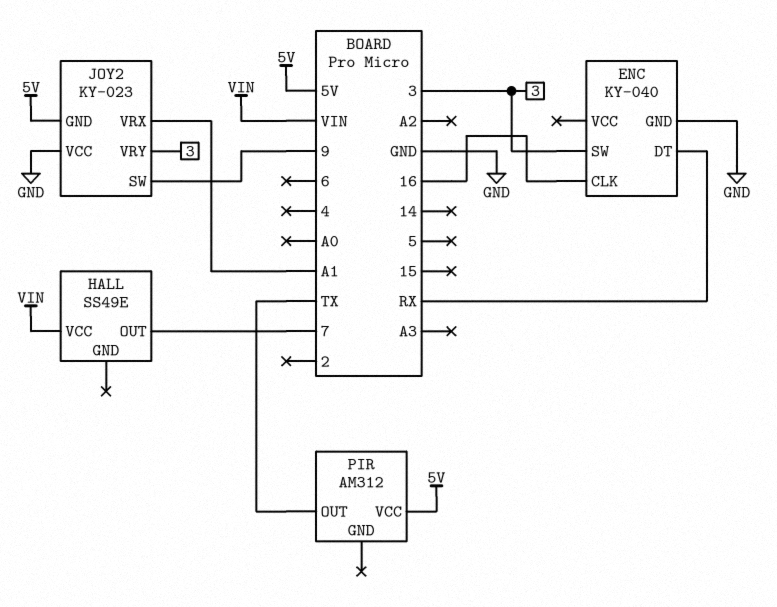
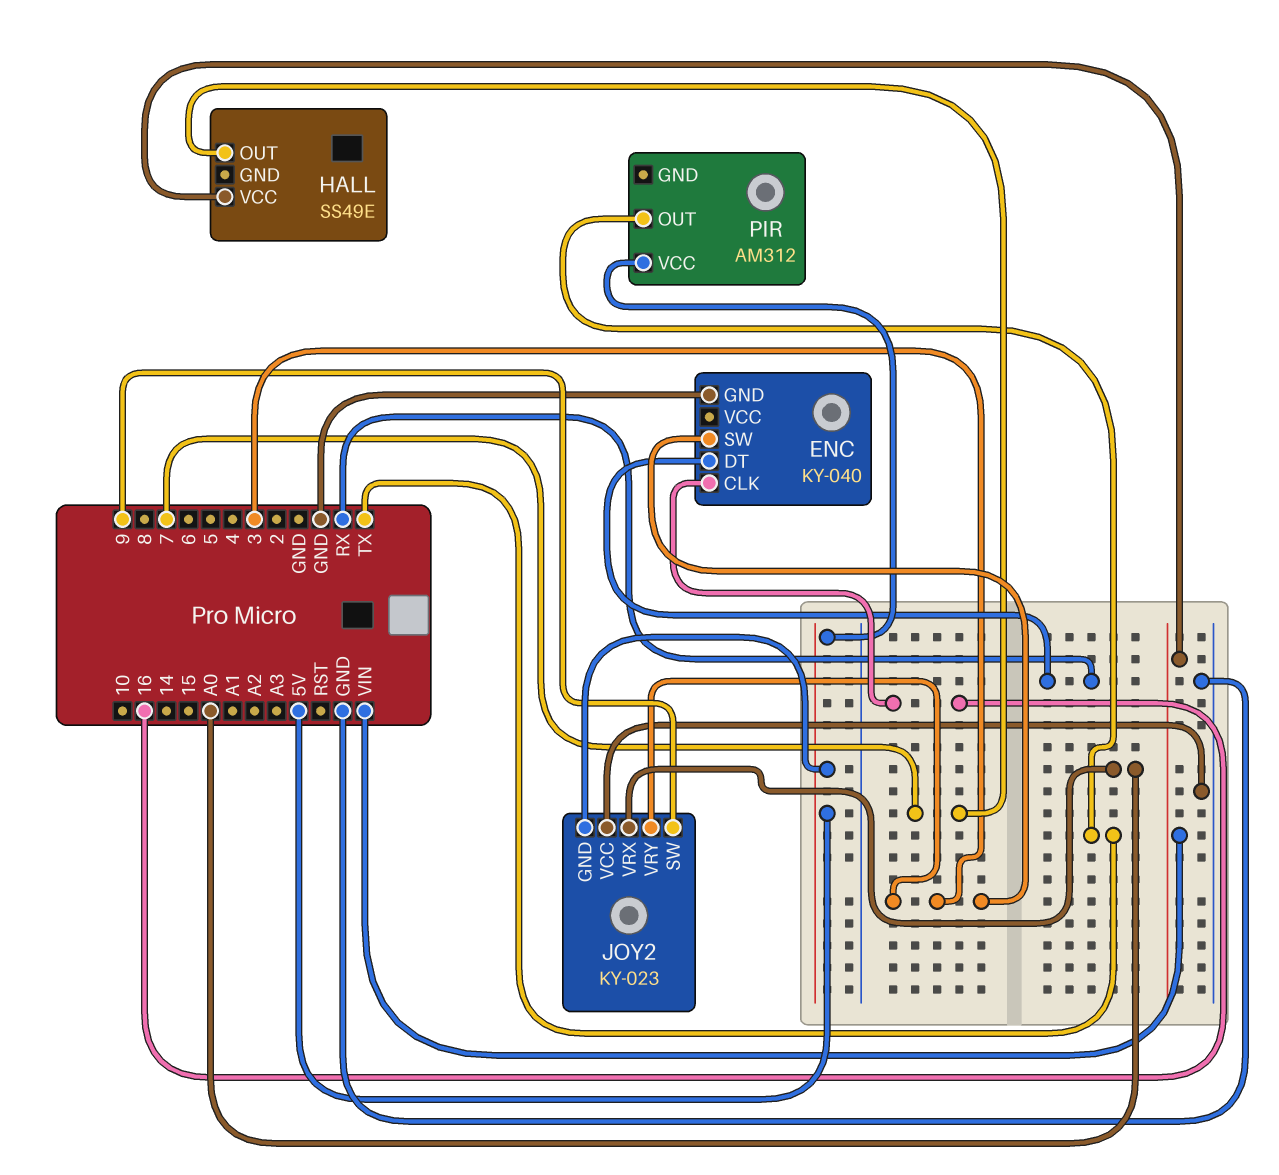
JOY2 pin VRX: A1 -> A0

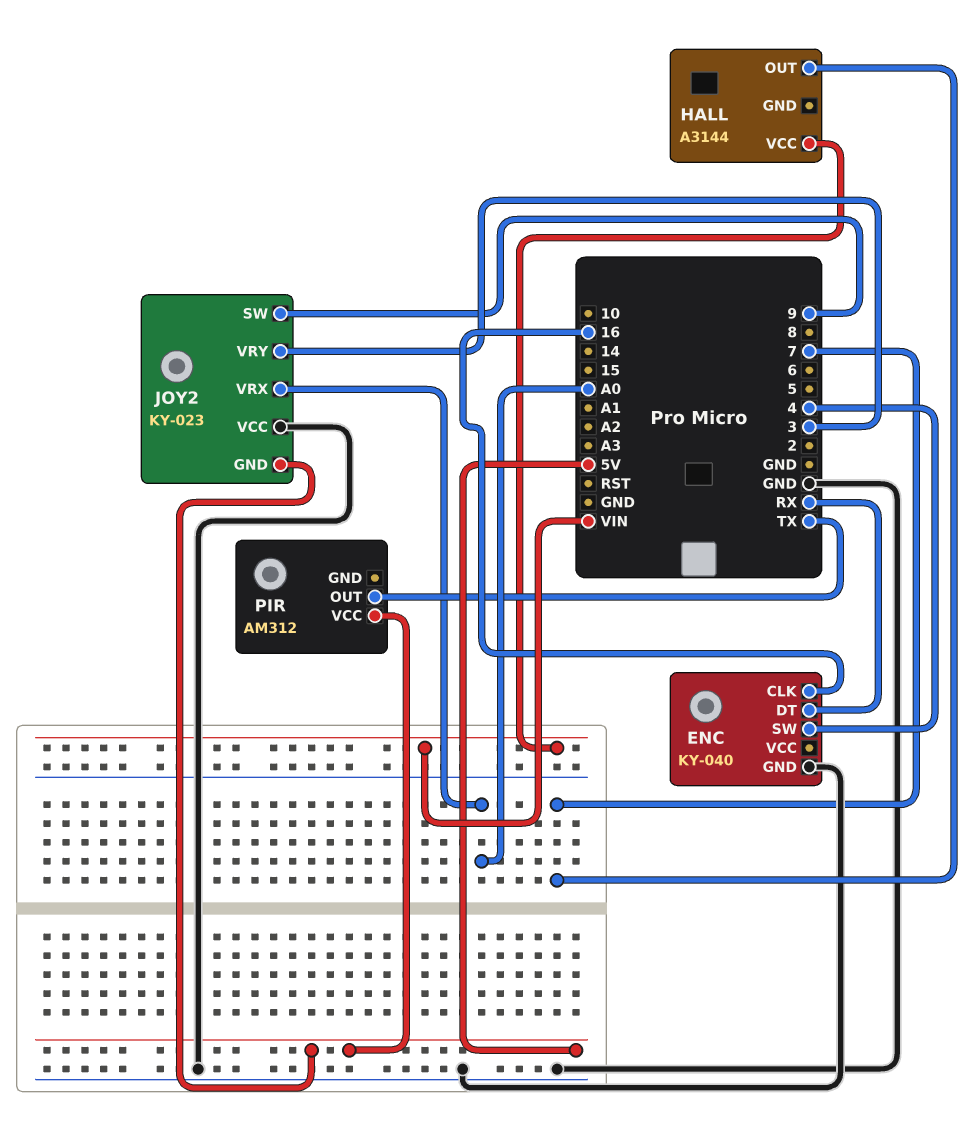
ENC pin SW: 3 -> 4
HALL: SS49E -> A3144

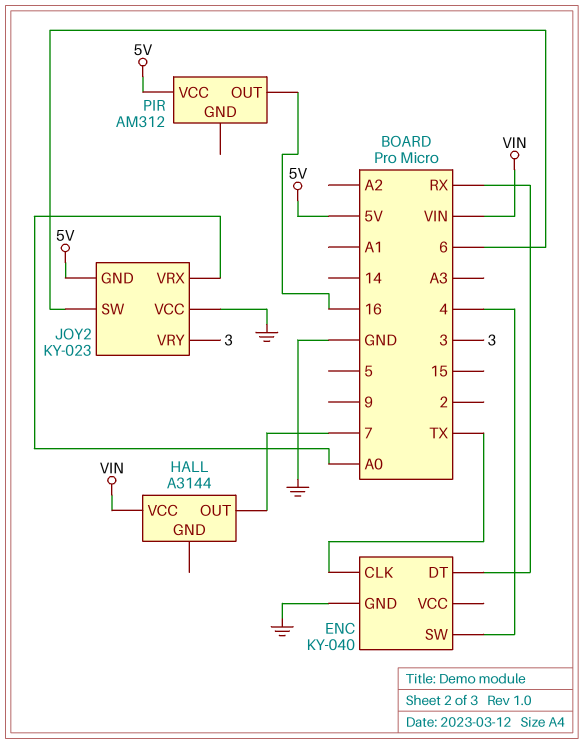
ENC pin CLK: 16 -> TX
JOY2 pin SW: 9 -> 6
PIR pin OUT: TX -> 16

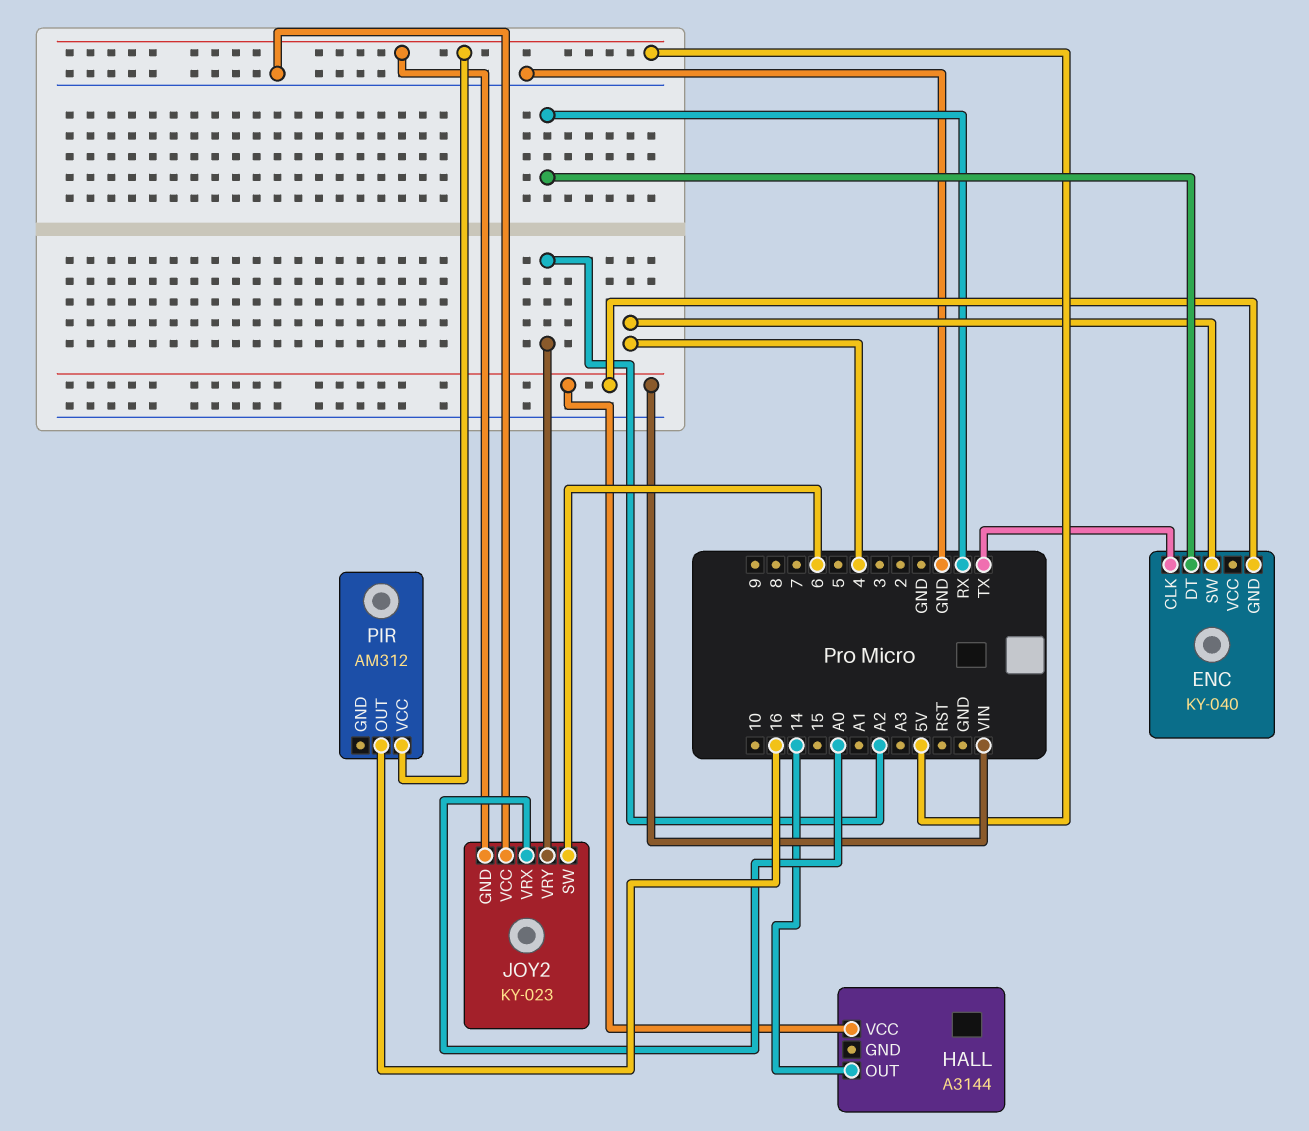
ENC pin GND: GND -> VIN
HALL pin OUT: 7 -> 14
JOY2 pin VRY: 3 -> A2

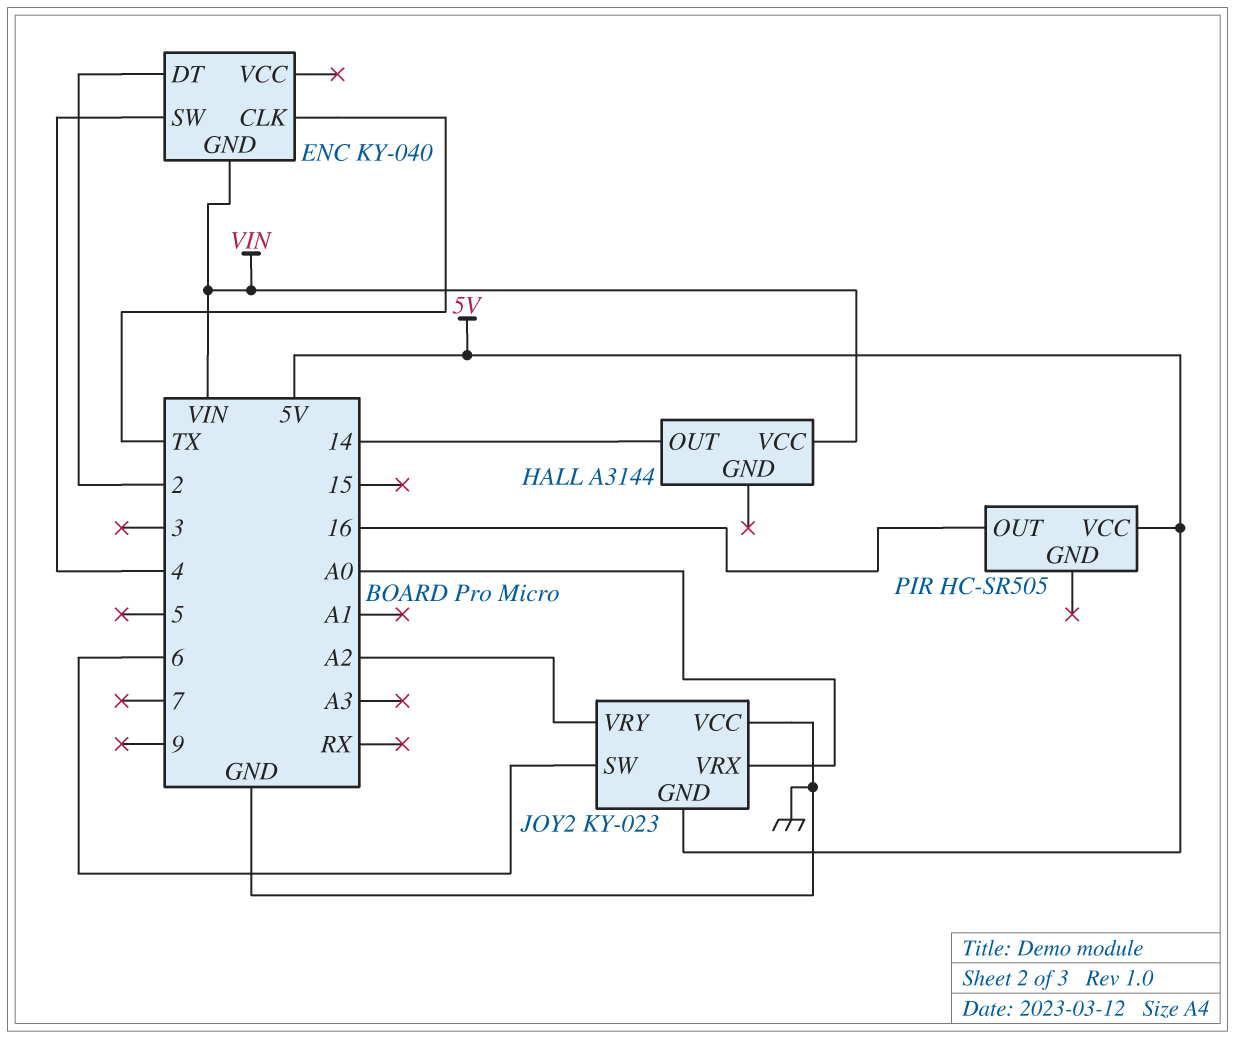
ENC pin DT: RX -> 2
PIR: AM312 -> HC-SR505

